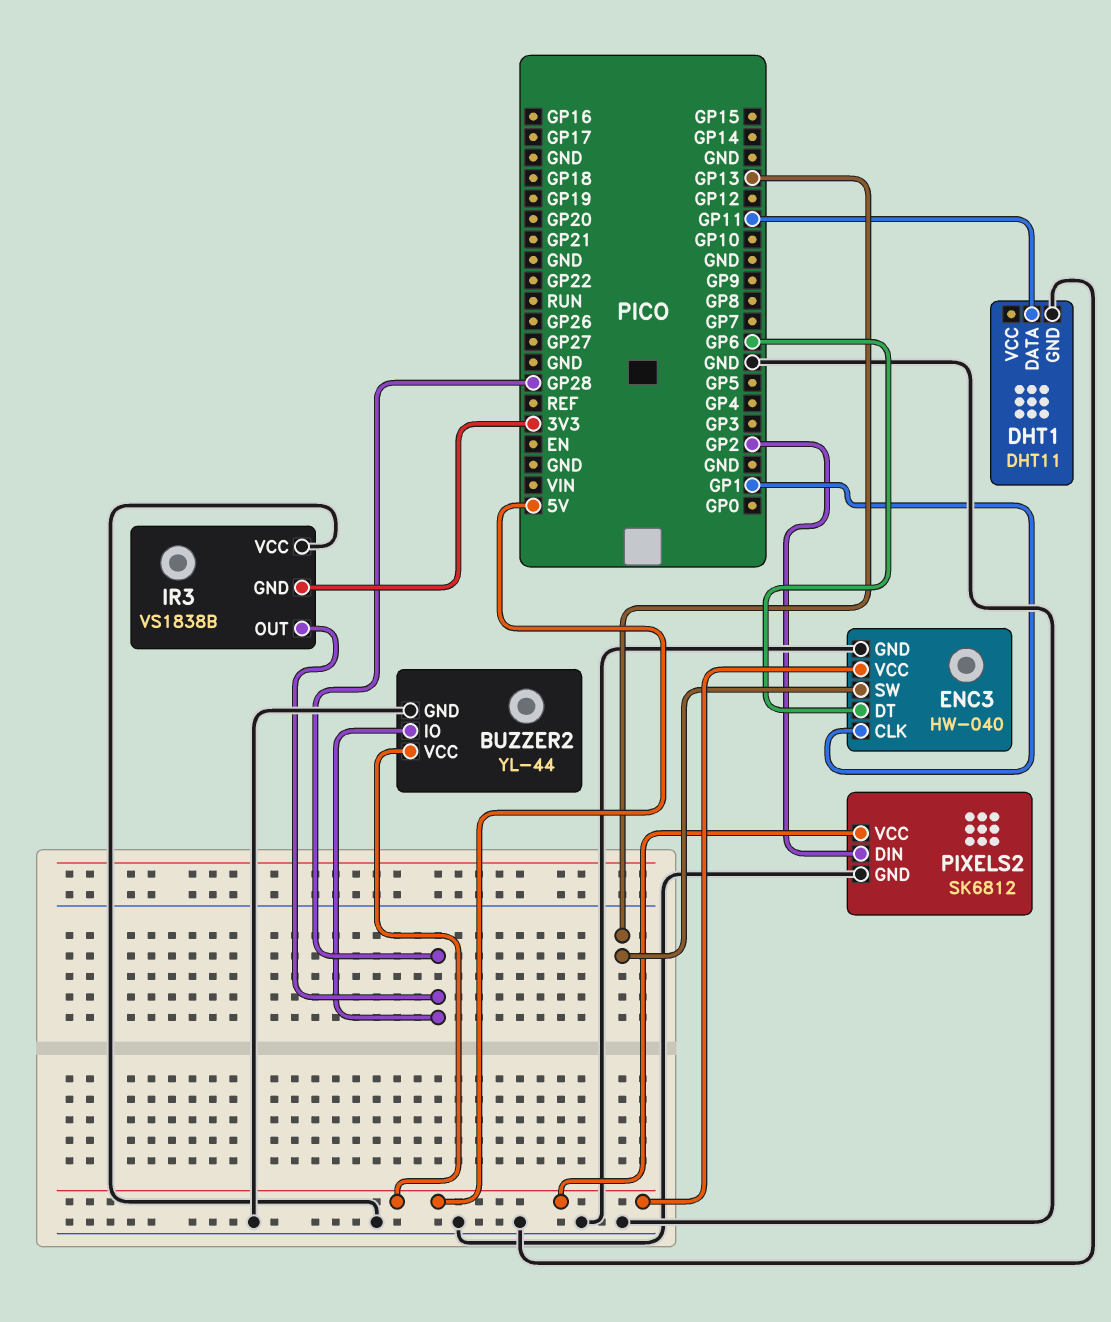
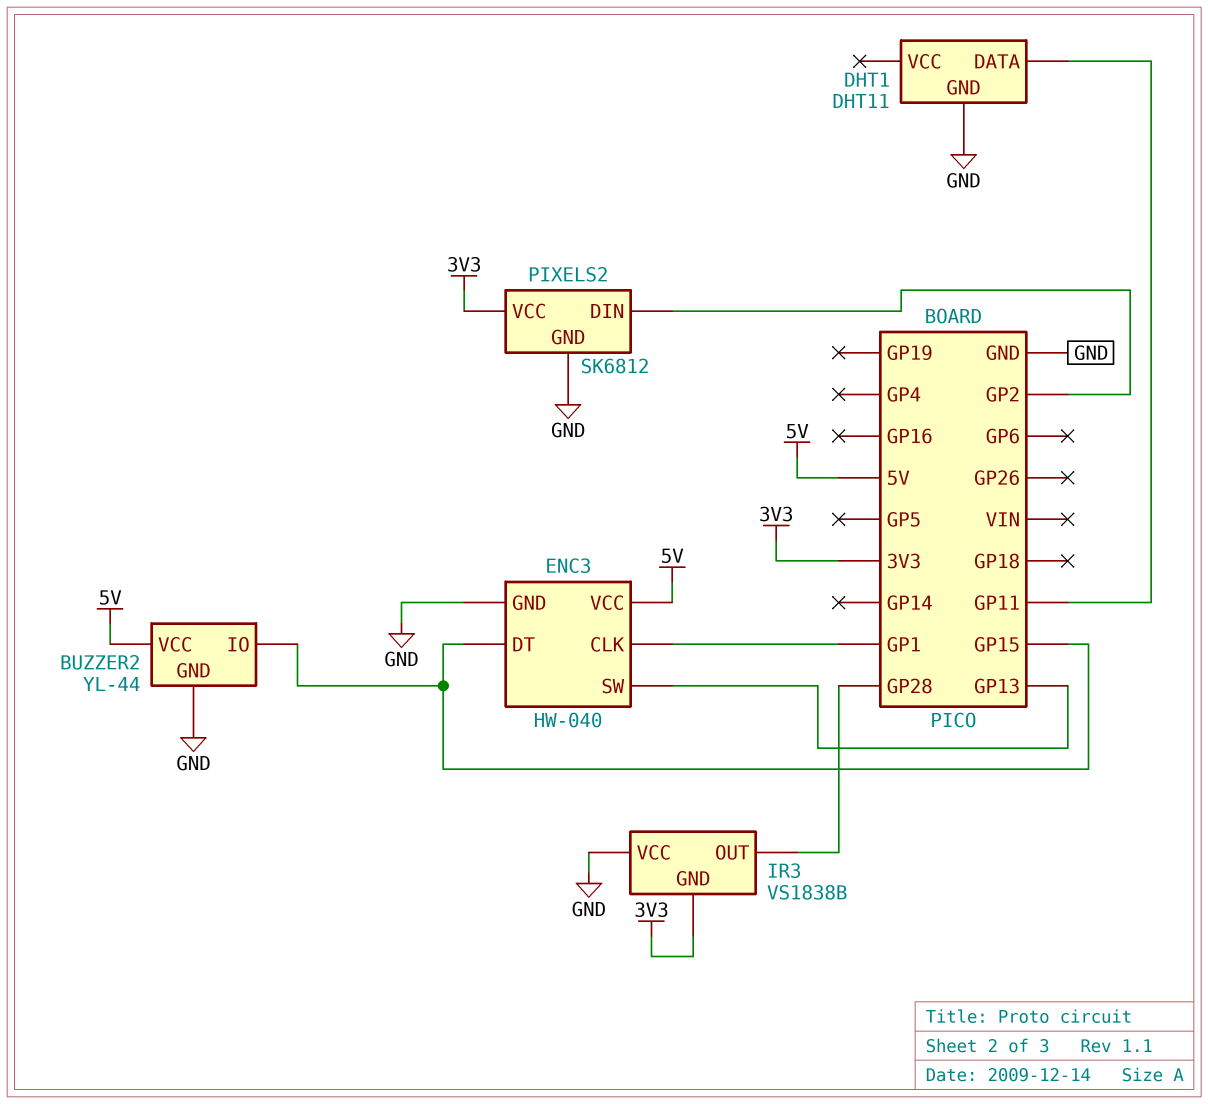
BUZZER2 pin IO: GP28 -> GP15
ENC3 pin DT: GP6 -> GP15
PIXELS2 pin VCC: 5V -> 3V3

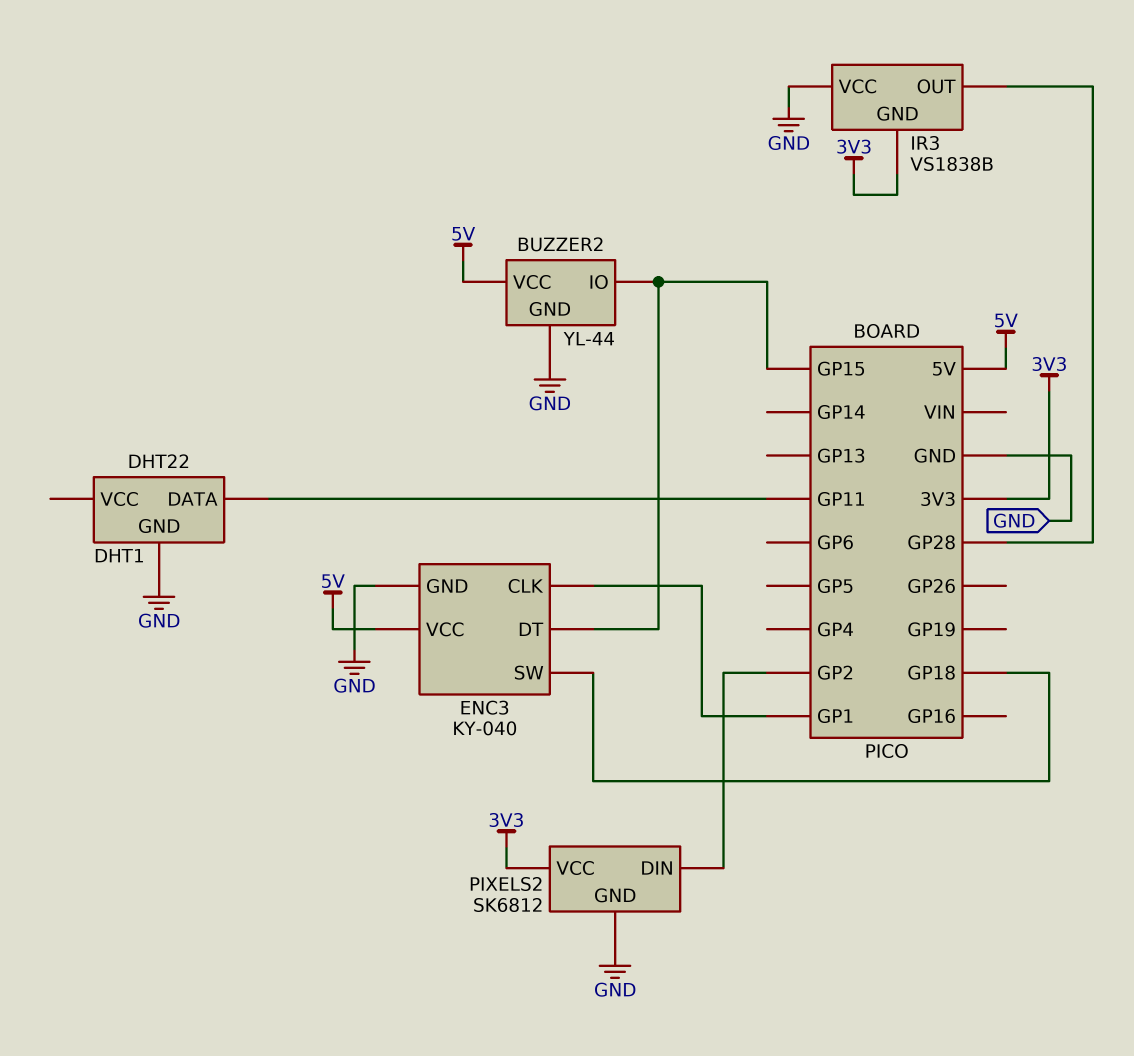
DHT1: DHT11 -> DHT22
ENC3: HW-040 -> KY-040
ENC3 pin SW: GP13 -> GP18

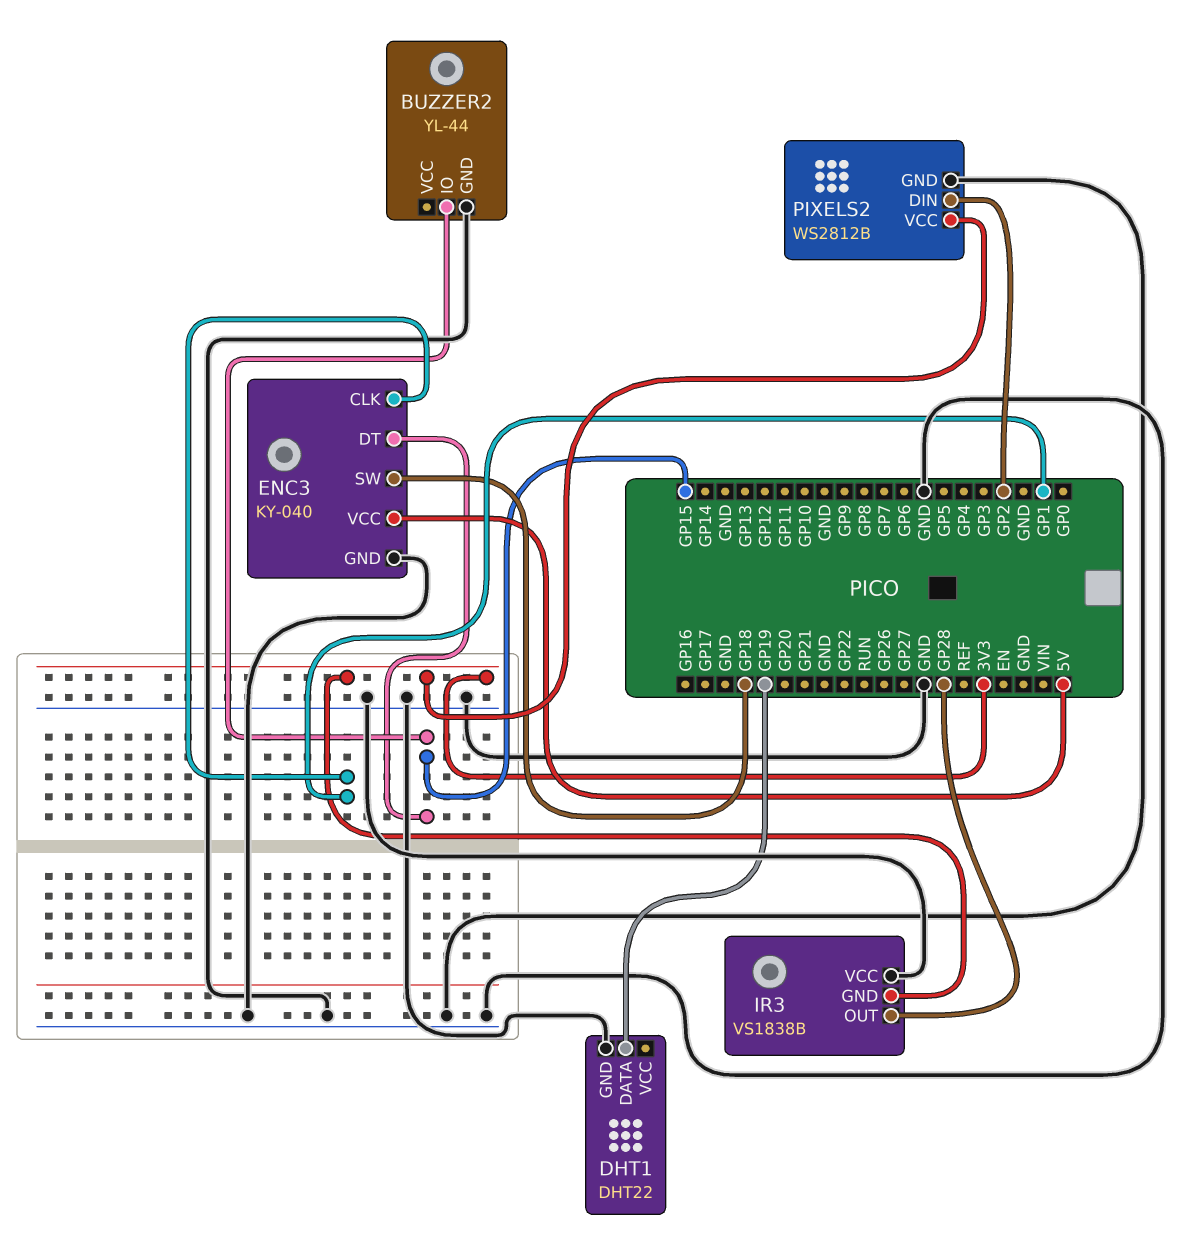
BUZZER2 pin VCC: 5V -> none
DHT1 pin DATA: GP11 -> GP19
PIXELS2: SK6812 -> WS2812B

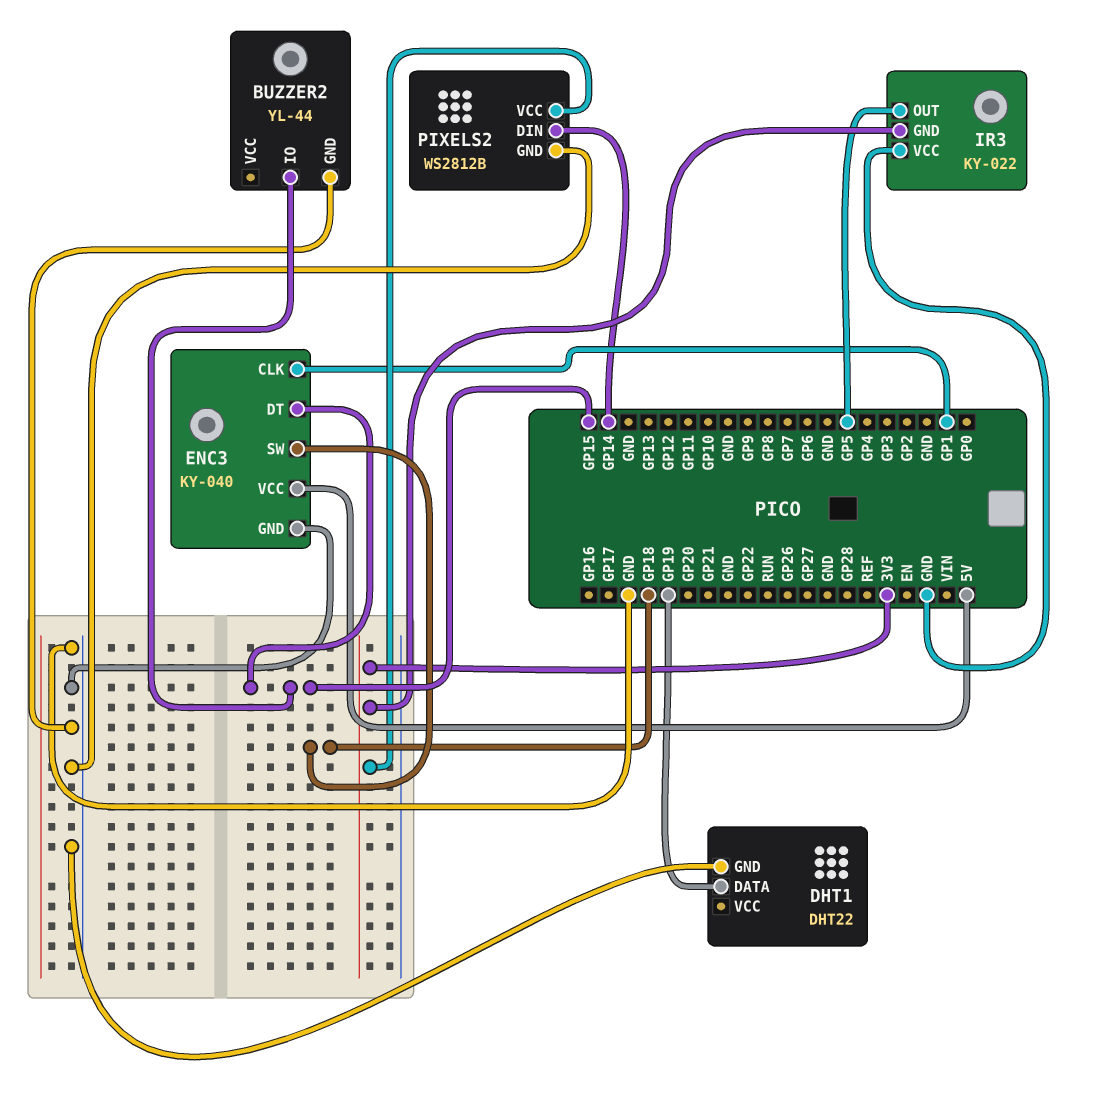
IR3: VS1838B -> KY-022
IR3 pin OUT: GP28 -> GP5
PIXELS2 pin DIN: GP2 -> GP14

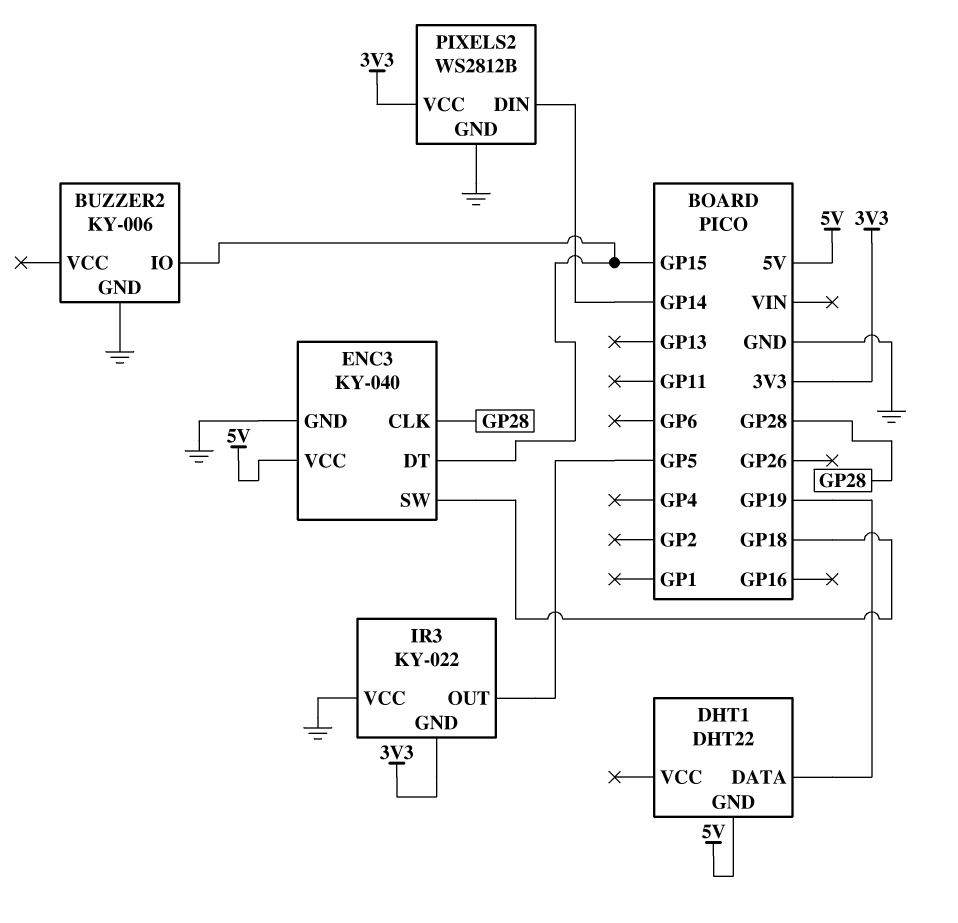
BUZZER2: YL-44 -> KY-006
DHT1 pin GND: GND -> 5V
ENC3 pin CLK: GP1 -> GP28

